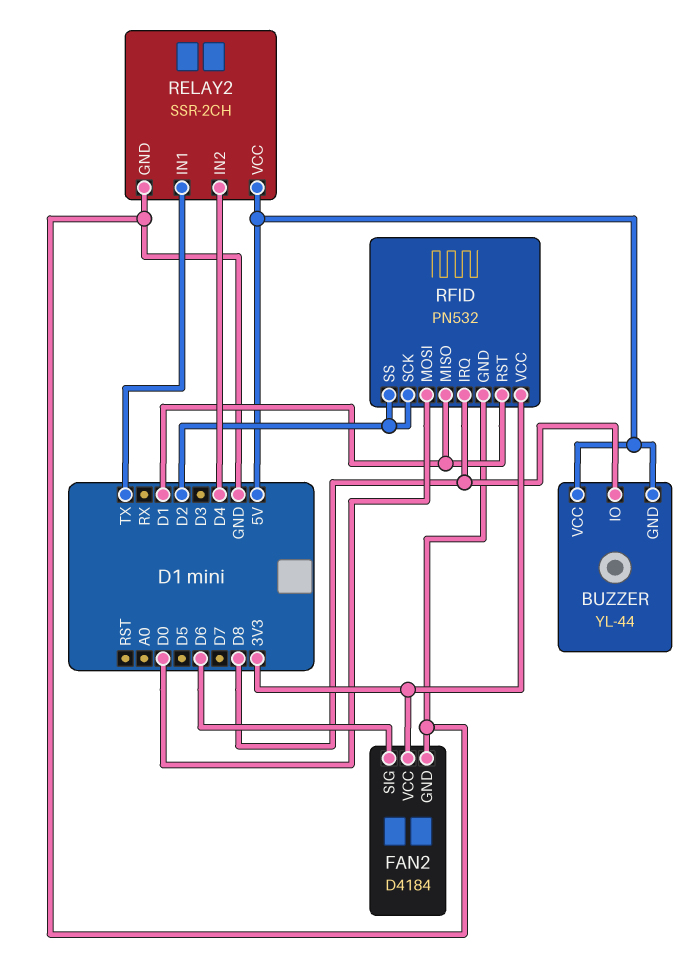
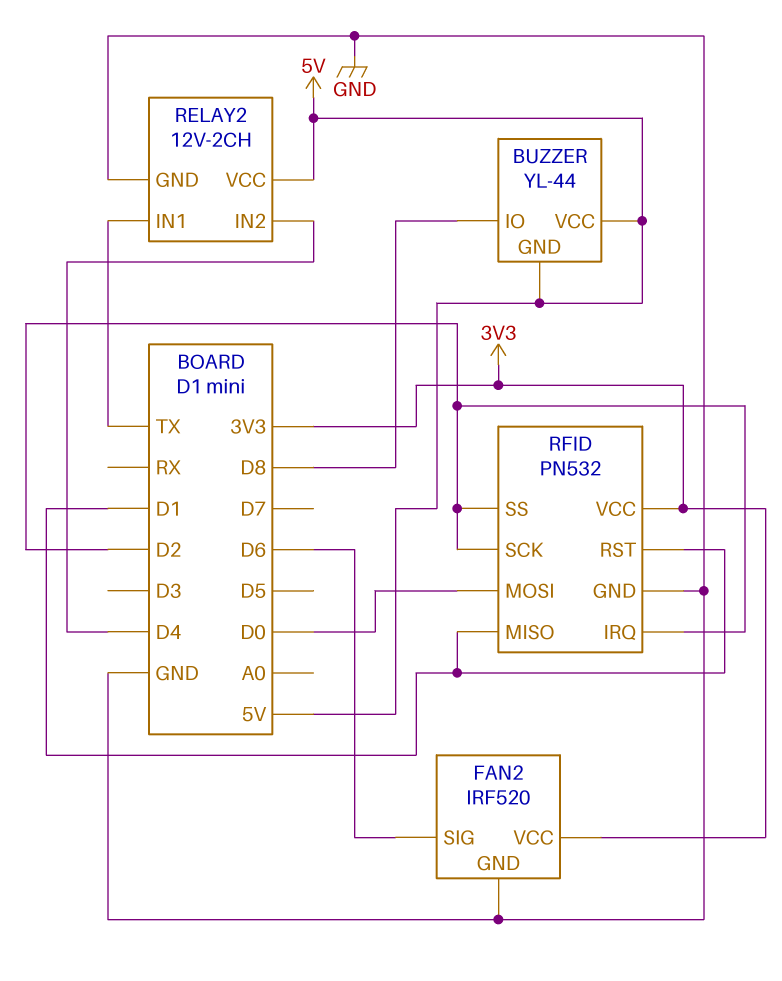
FAN2: D4184 -> IRF520
RELAY2: SSR-2CH -> 12V-2CH
RFID pin IRQ: D8 -> D2

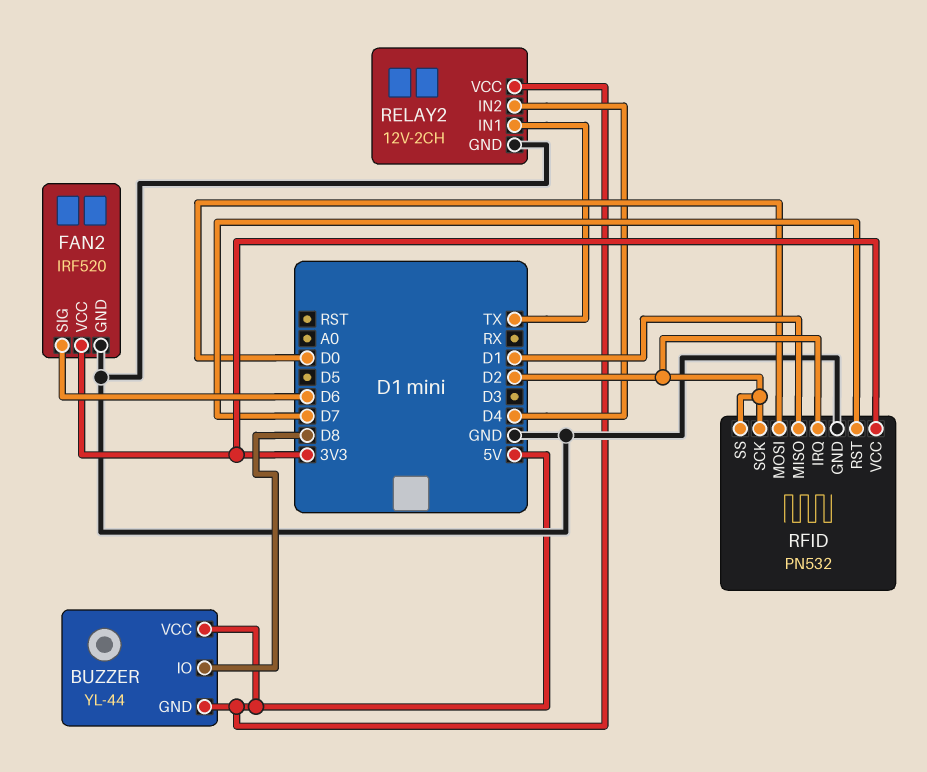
RFID pin RST: D1 -> D7

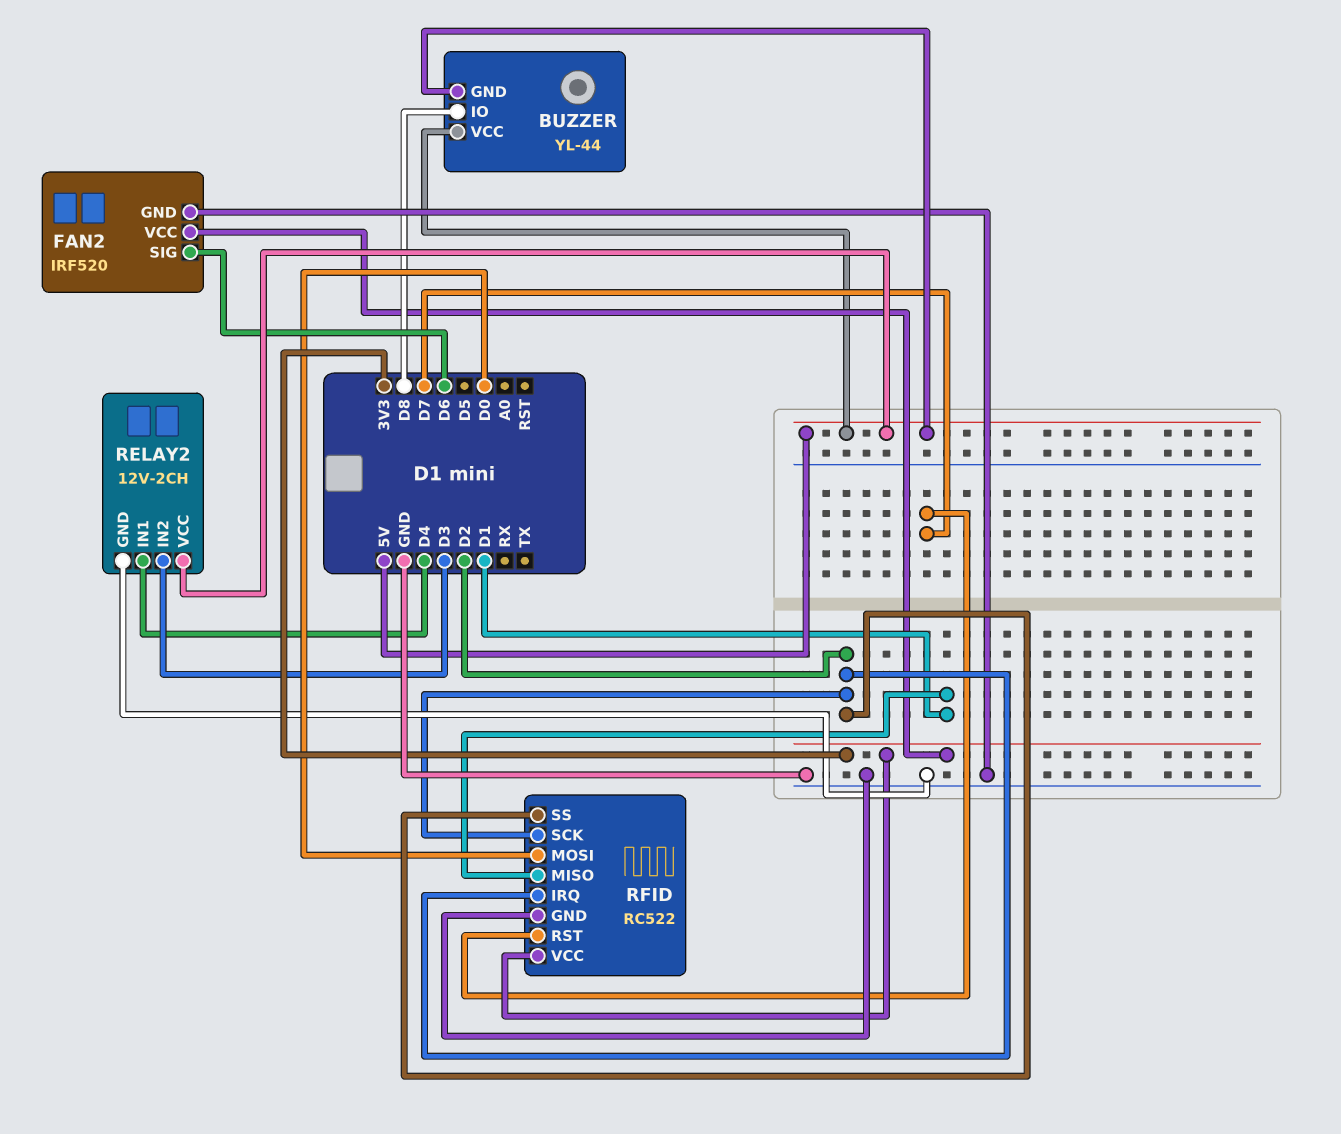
RELAY2 pin IN1: TX -> D4
RELAY2 pin IN2: D4 -> D3
RFID: PN532 -> RC522

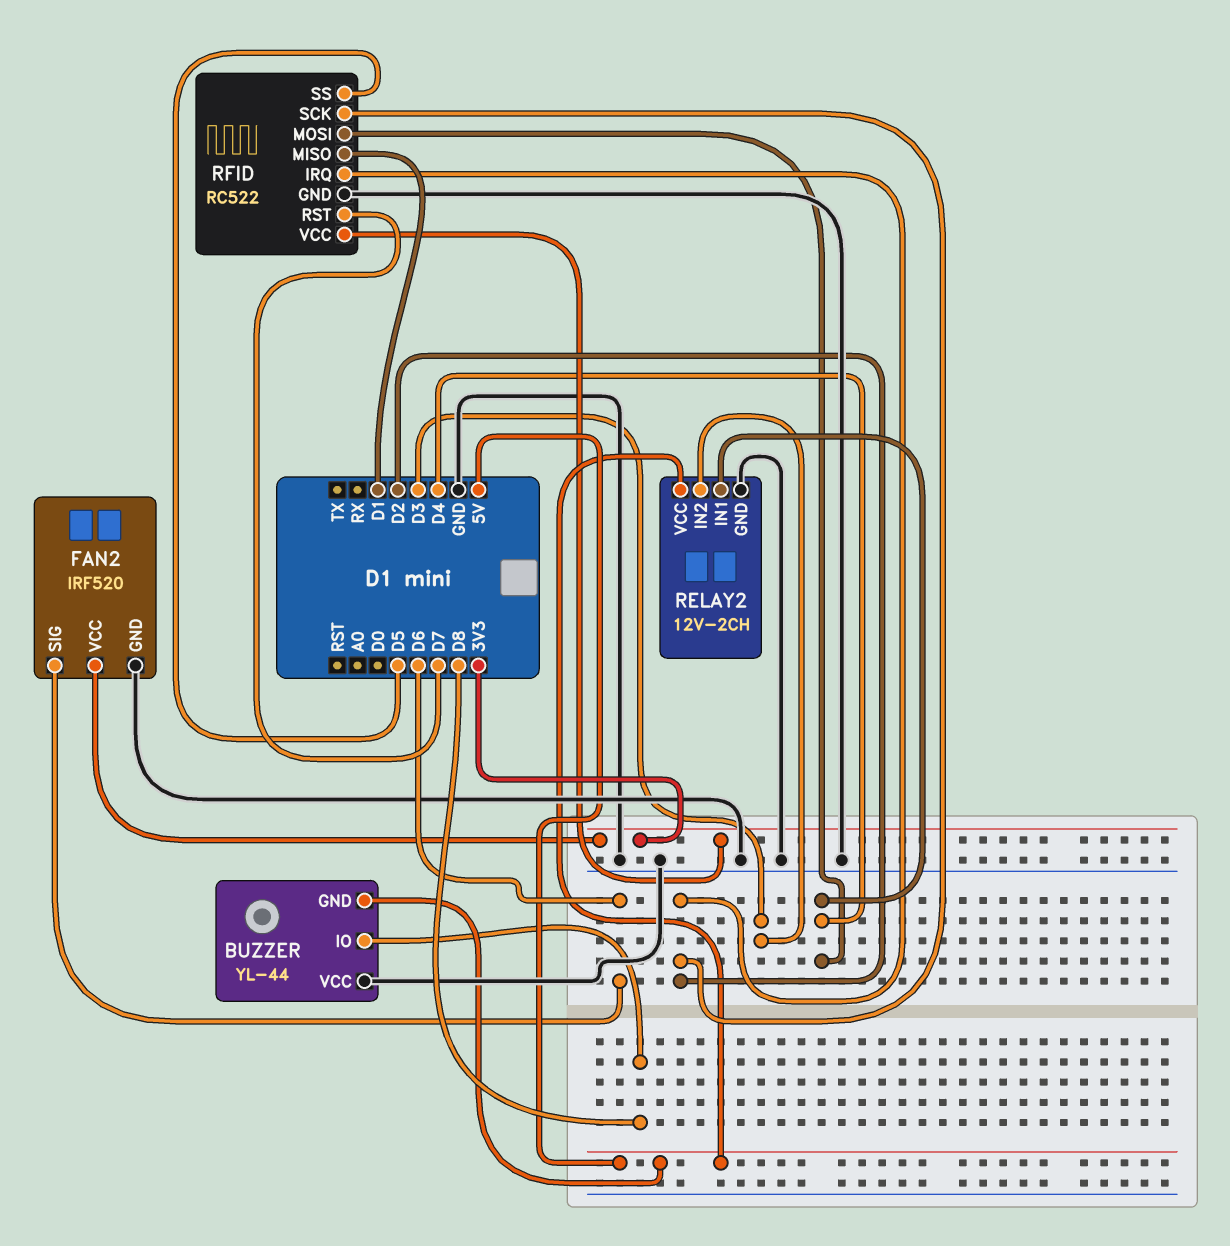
BUZZER pin VCC: 5V -> GND
RFID pin MOSI: D0 -> D4
RFID pin SS: D2 -> D5

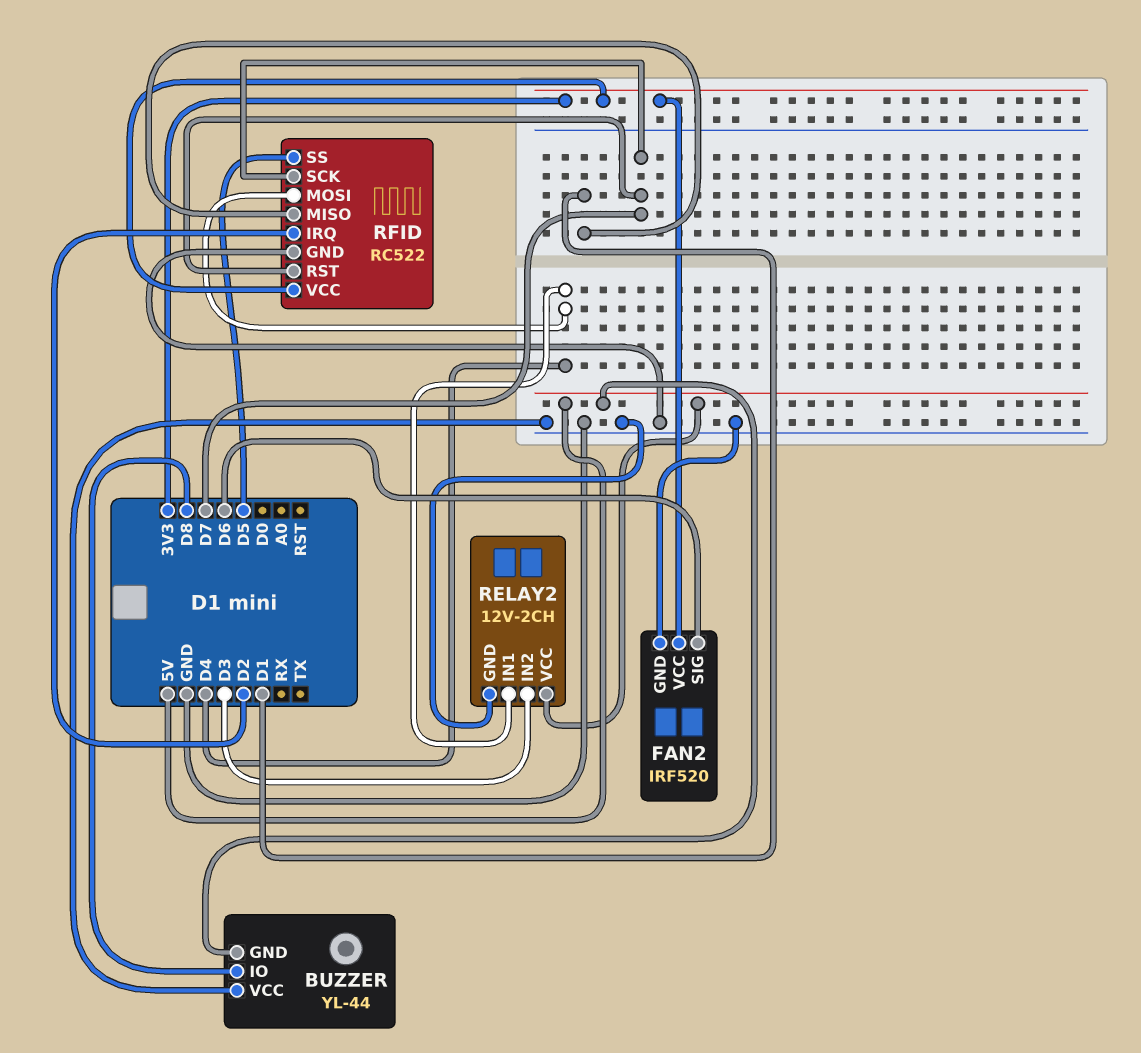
RFID pin SCK: D2 -> D7

